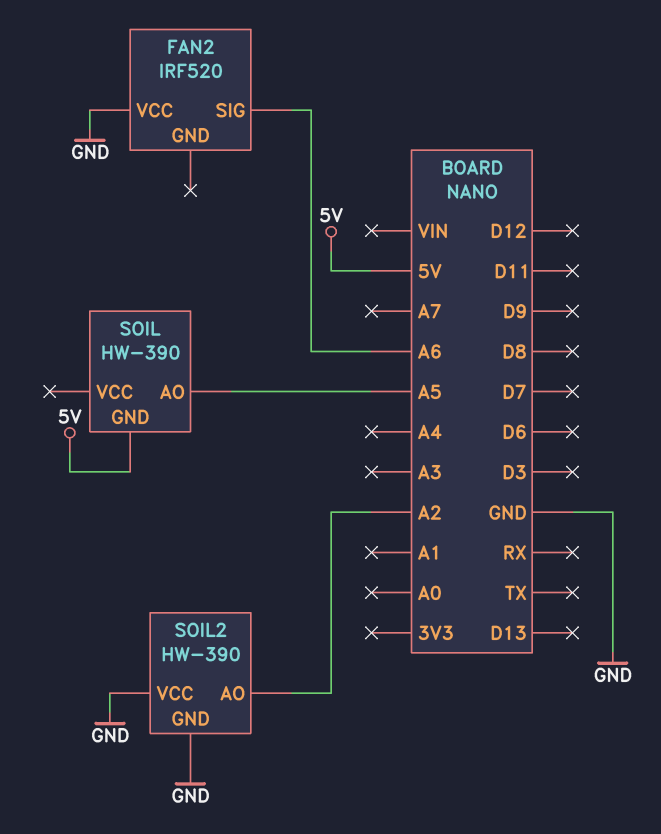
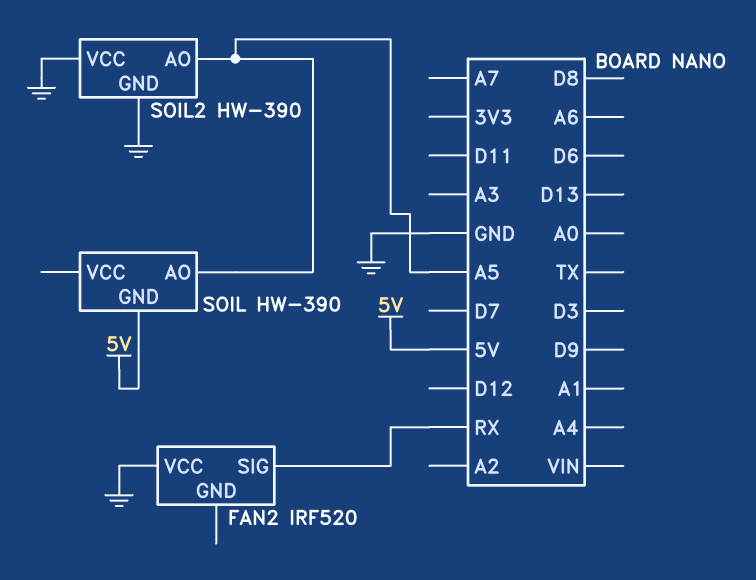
FAN2 pin SIG: A6 -> RX
SOIL2 pin AO: A2 -> A5

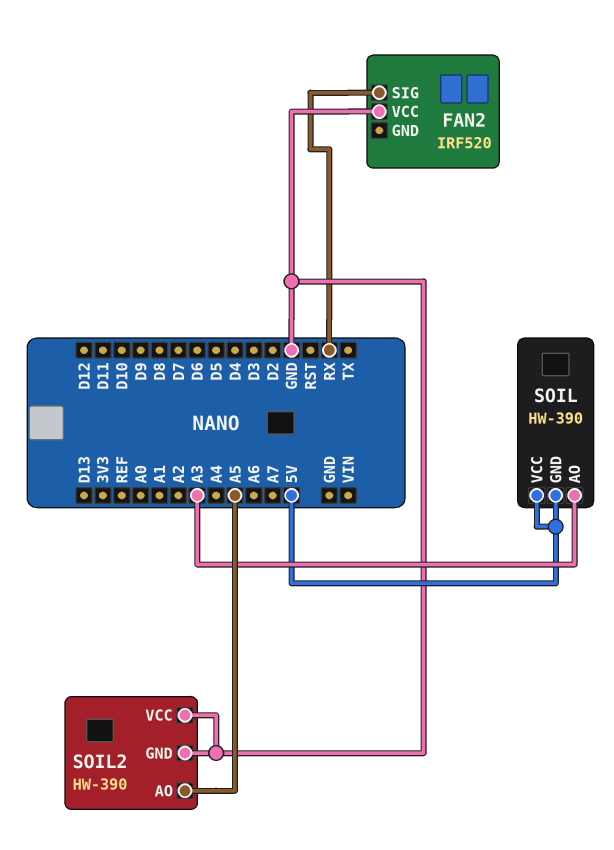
SOIL pin AO: A5 -> A3
SOIL pin VCC: none -> 5V

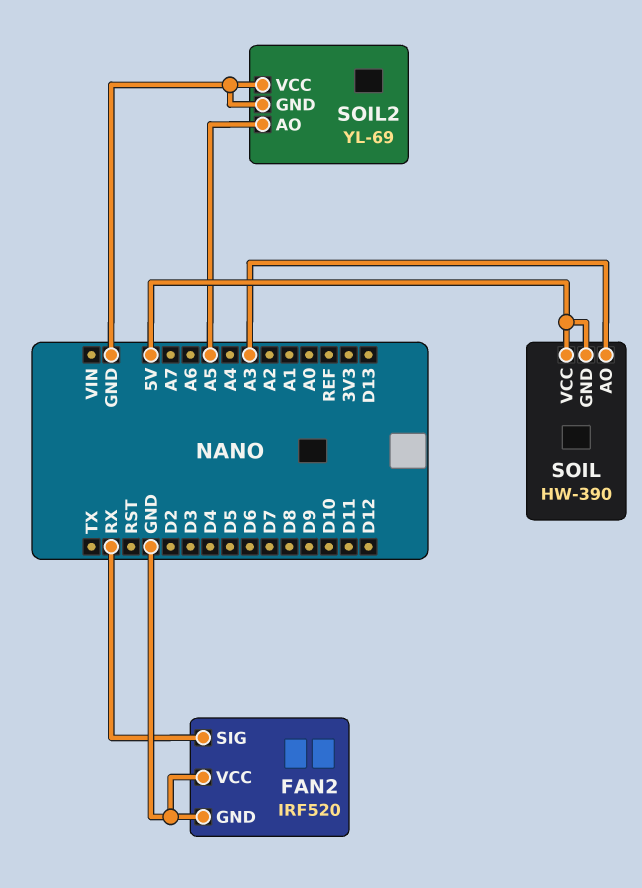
FAN2 pin GND: none -> GND
SOIL2: HW-390 -> YL-69

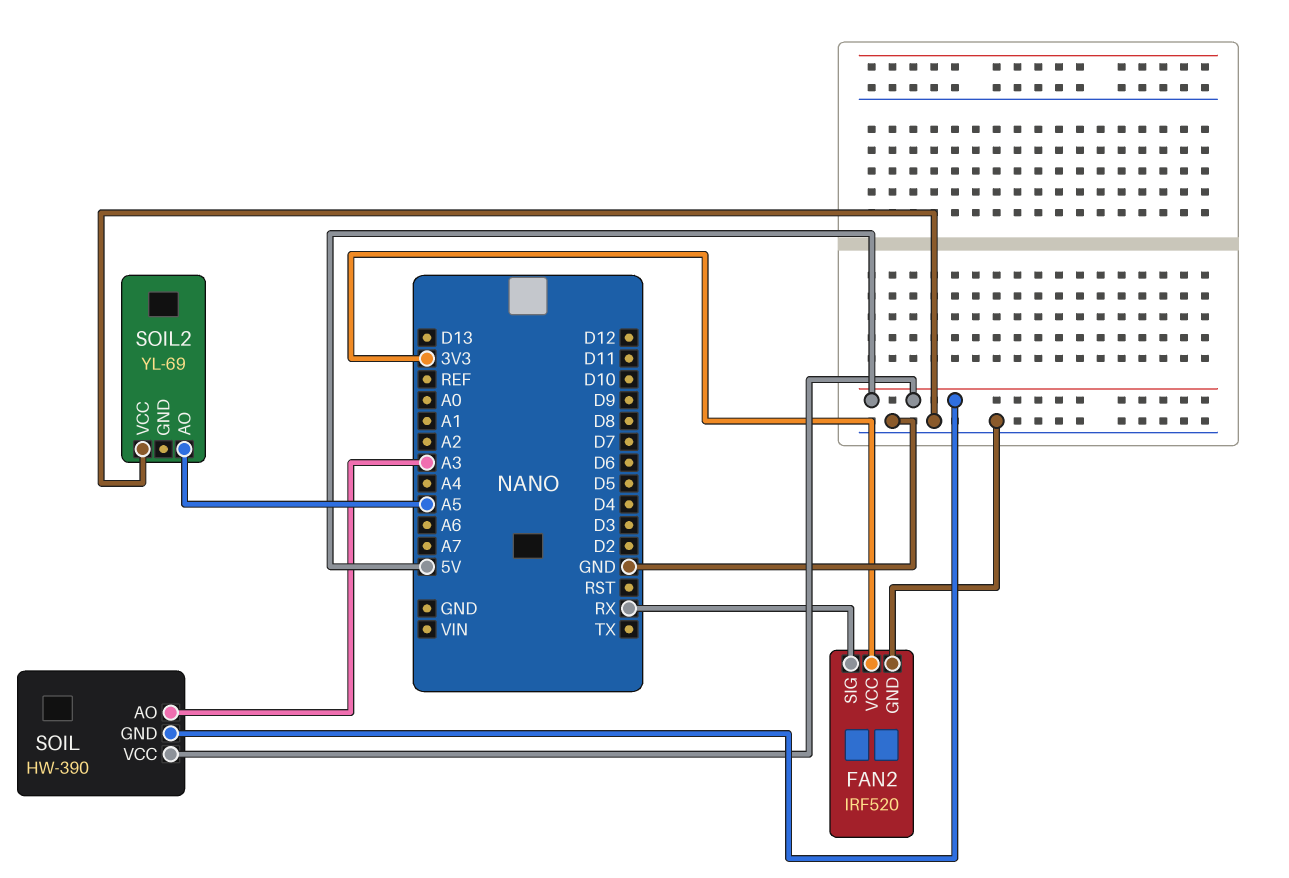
FAN2 pin VCC: GND -> 3V3
SOIL2 pin GND: GND -> none

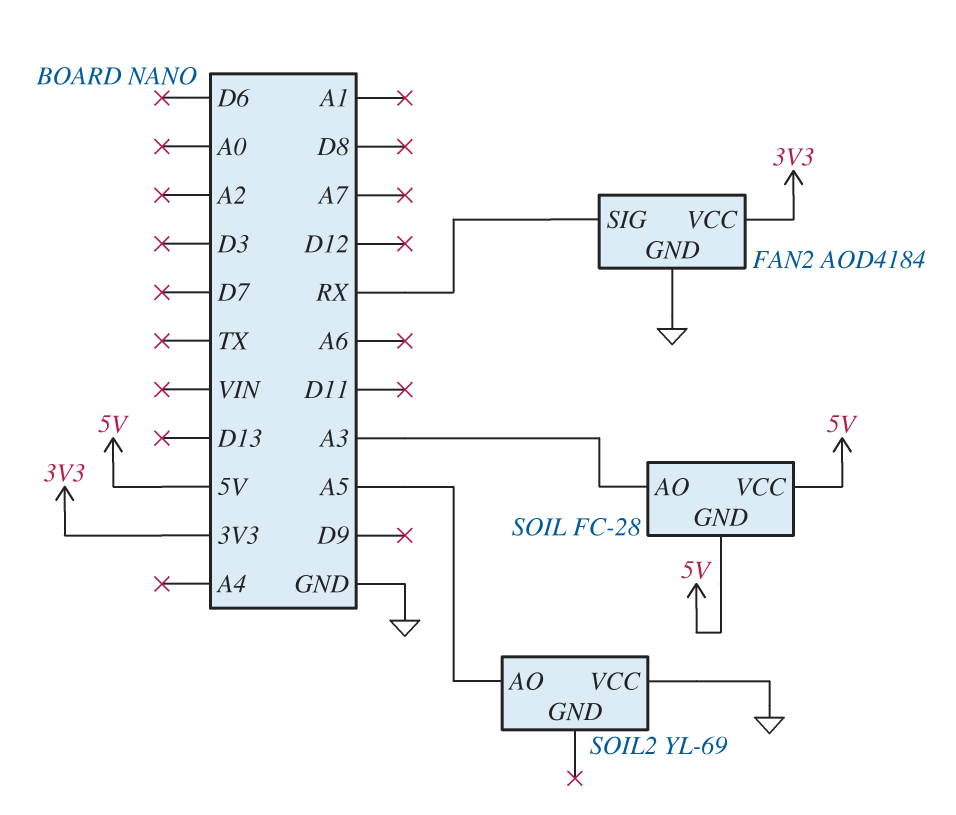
FAN2: IRF520 -> AOD4184
SOIL: HW-390 -> FC-28

